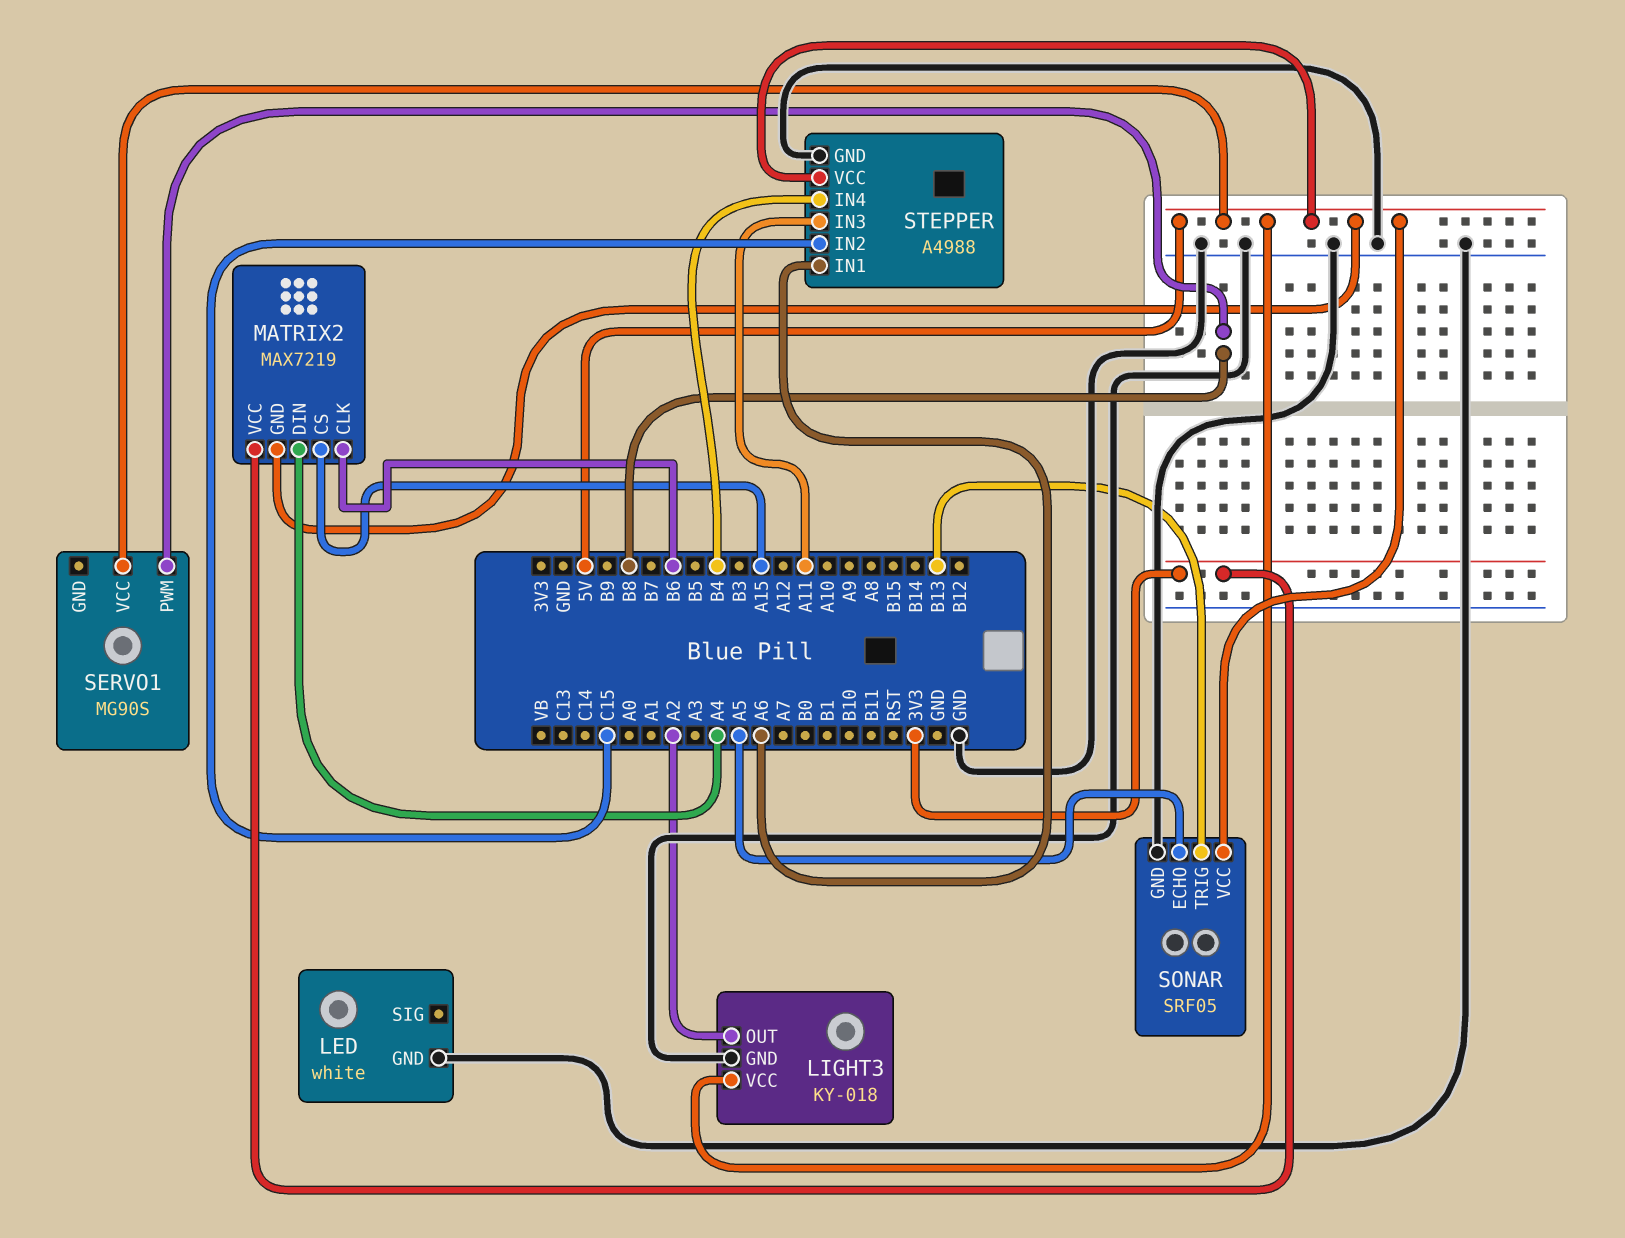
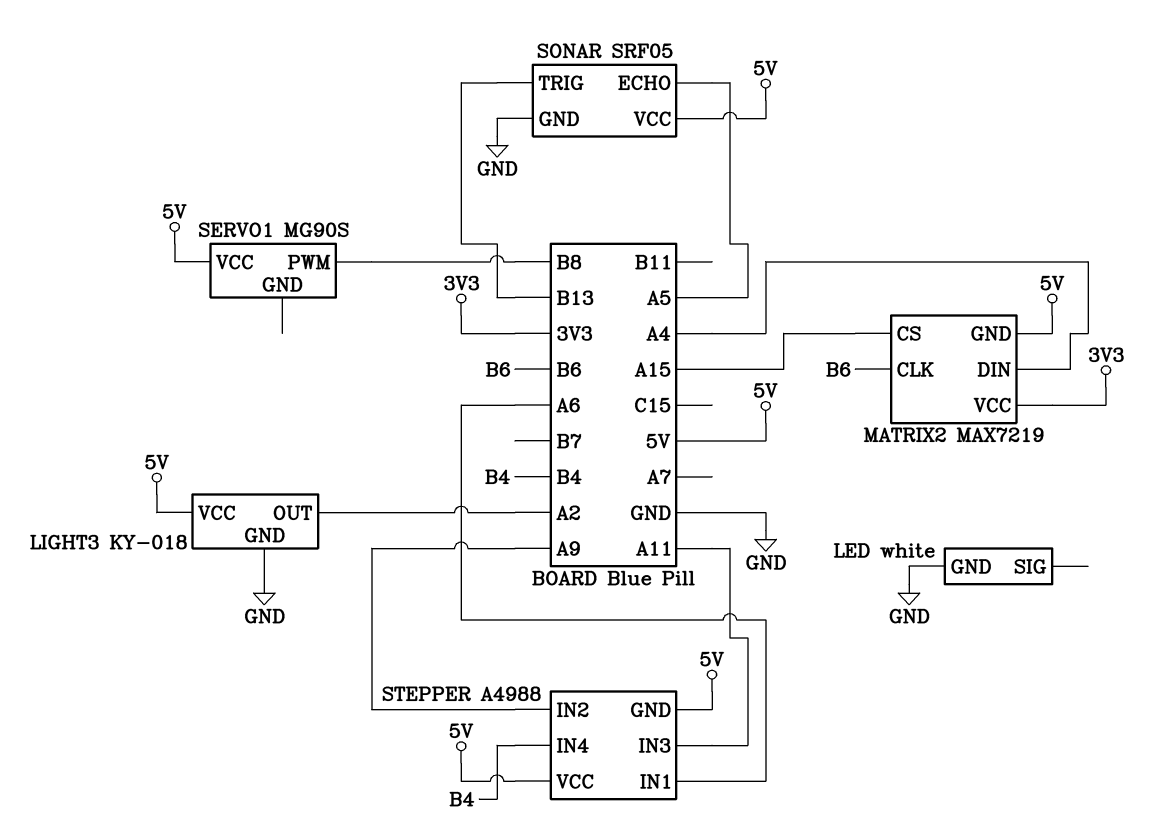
STEPPER pin GND: GND -> 5V
STEPPER pin IN2: C15 -> A9

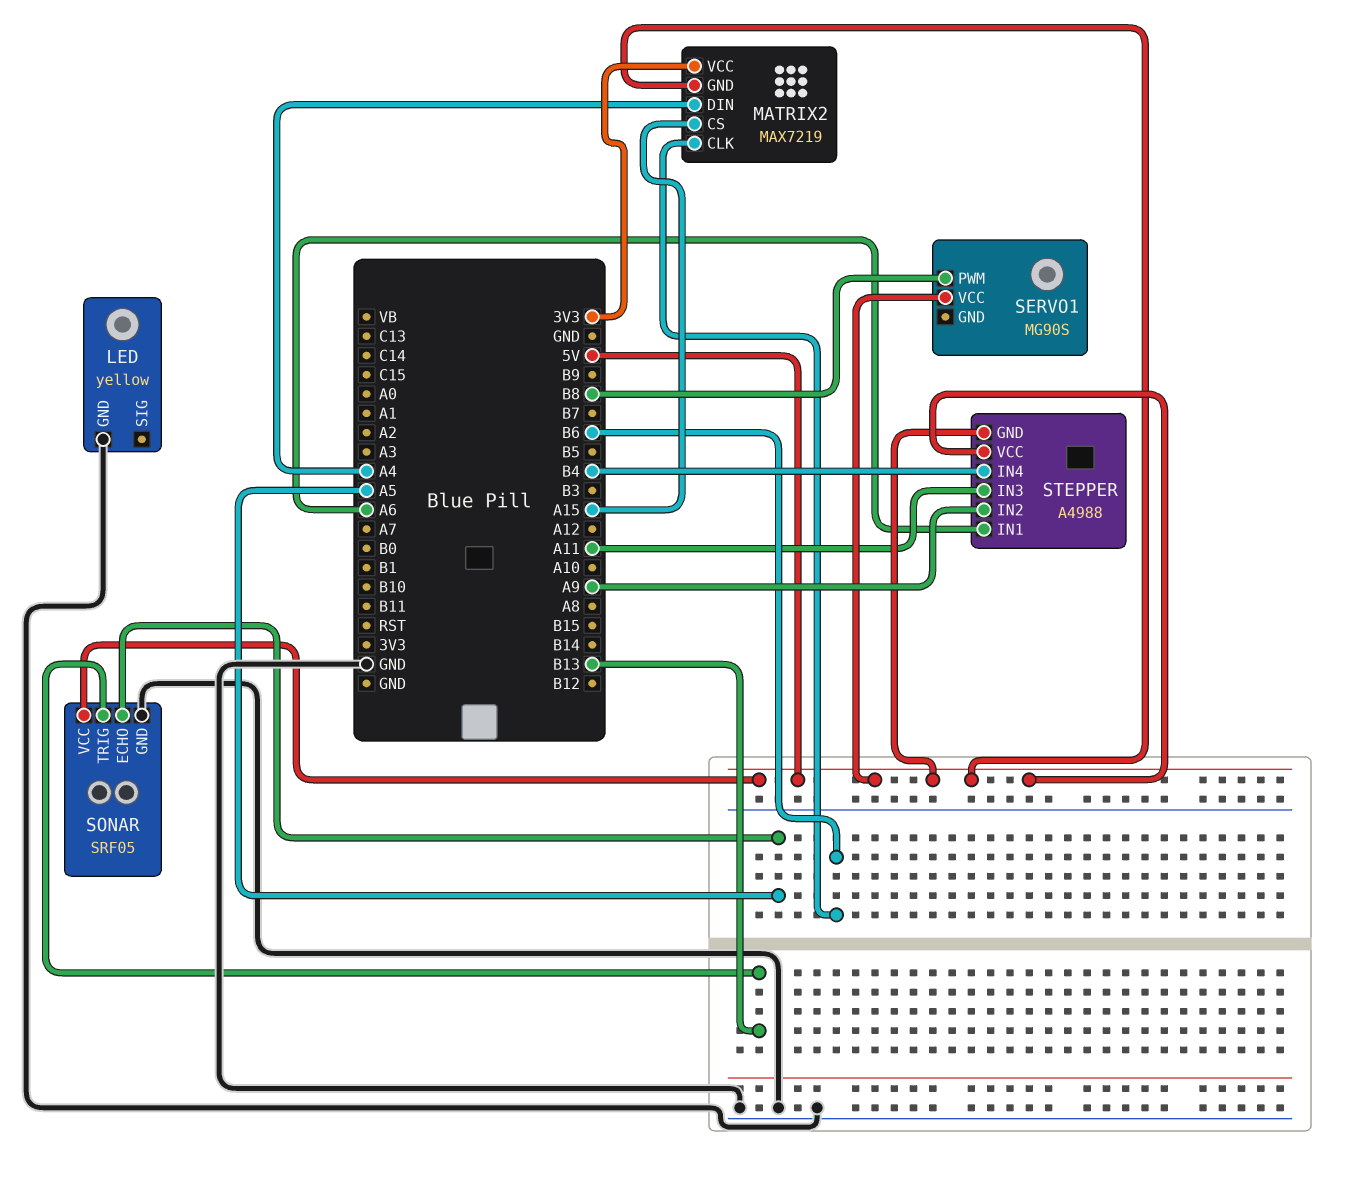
LED: white -> yellow
LIGHT3: KY-018 -> none
LIGHT3 pin GND: GND -> none
LIGHT3 pin OUT: A2 -> none
LIGHT3 pin VCC: 5V -> none

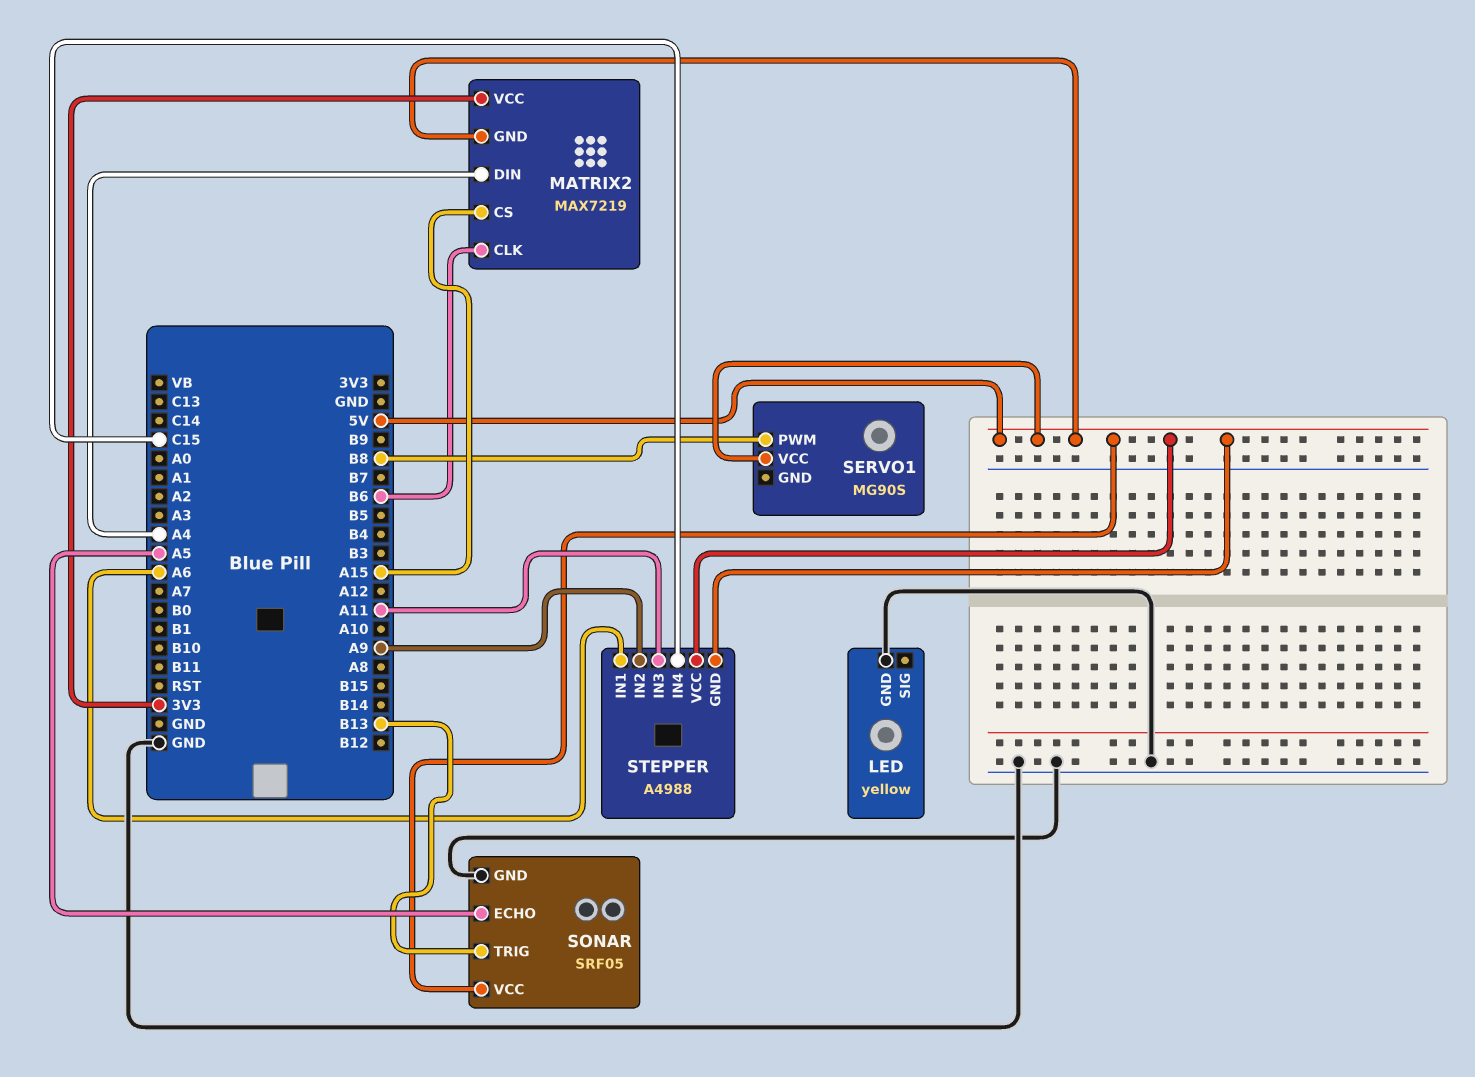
STEPPER pin IN4: B4 -> C15

